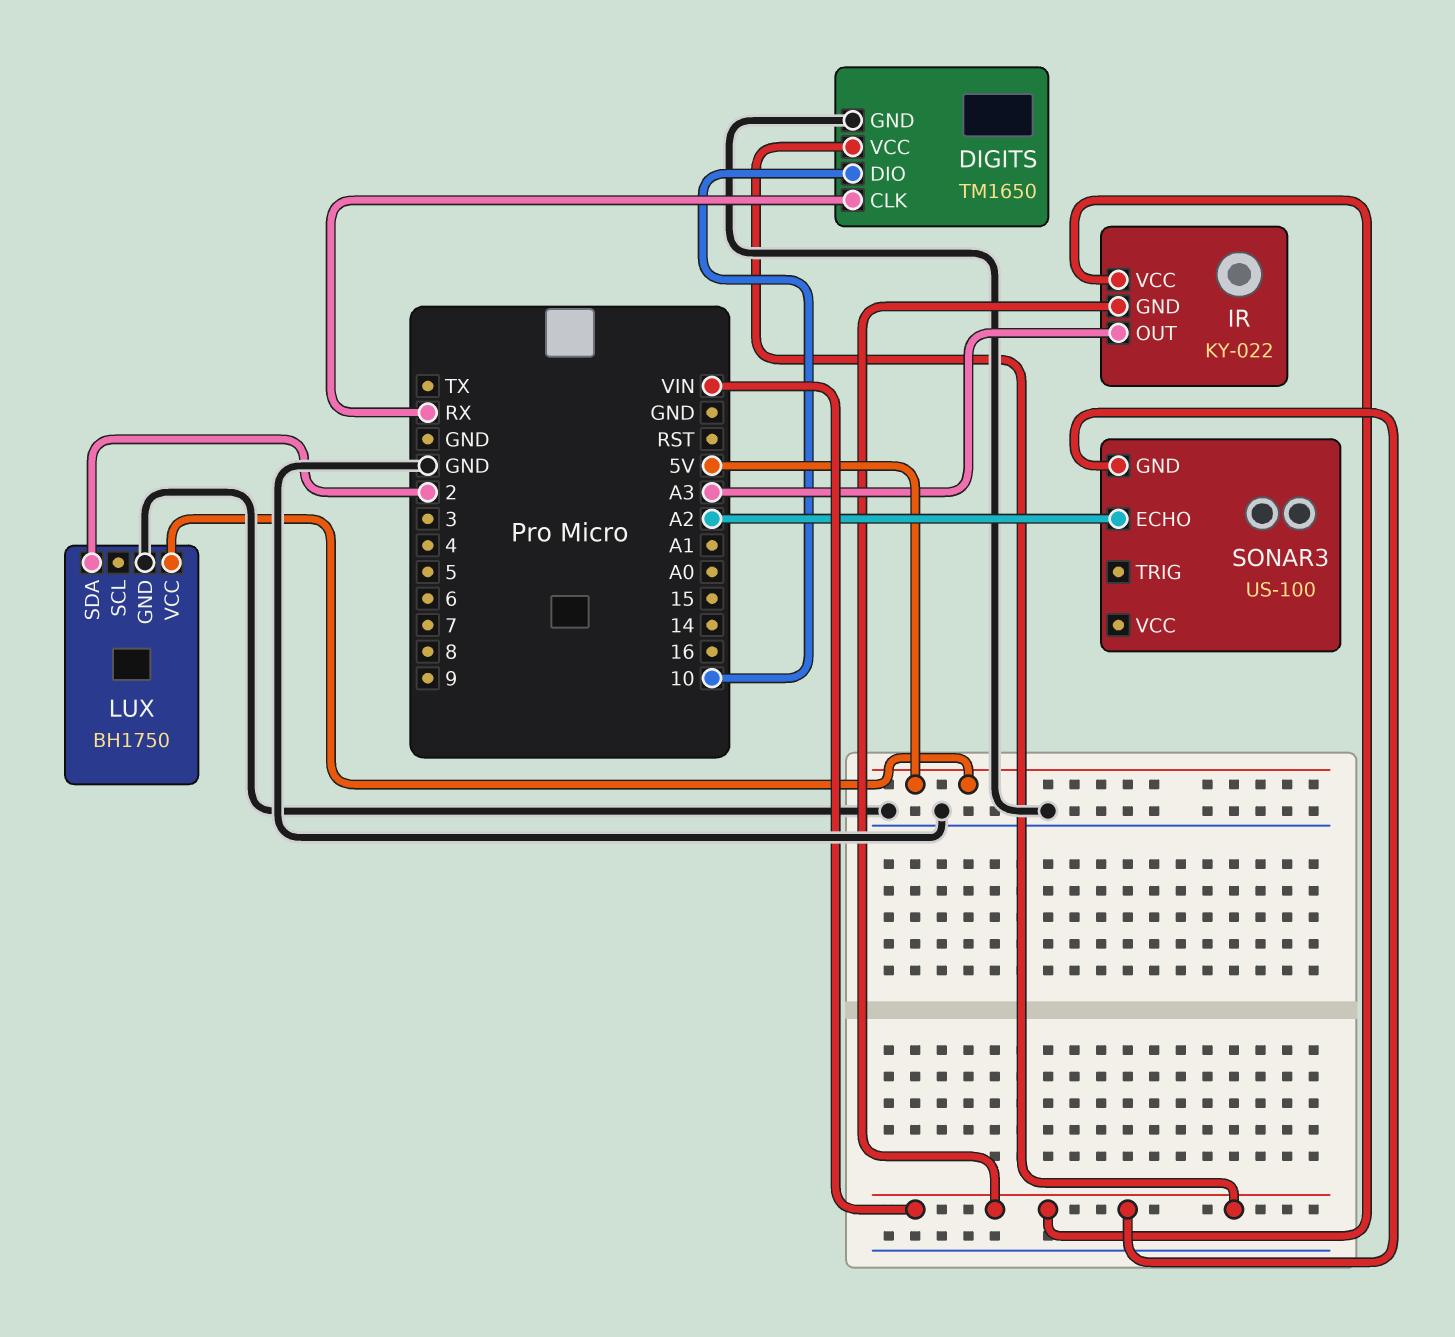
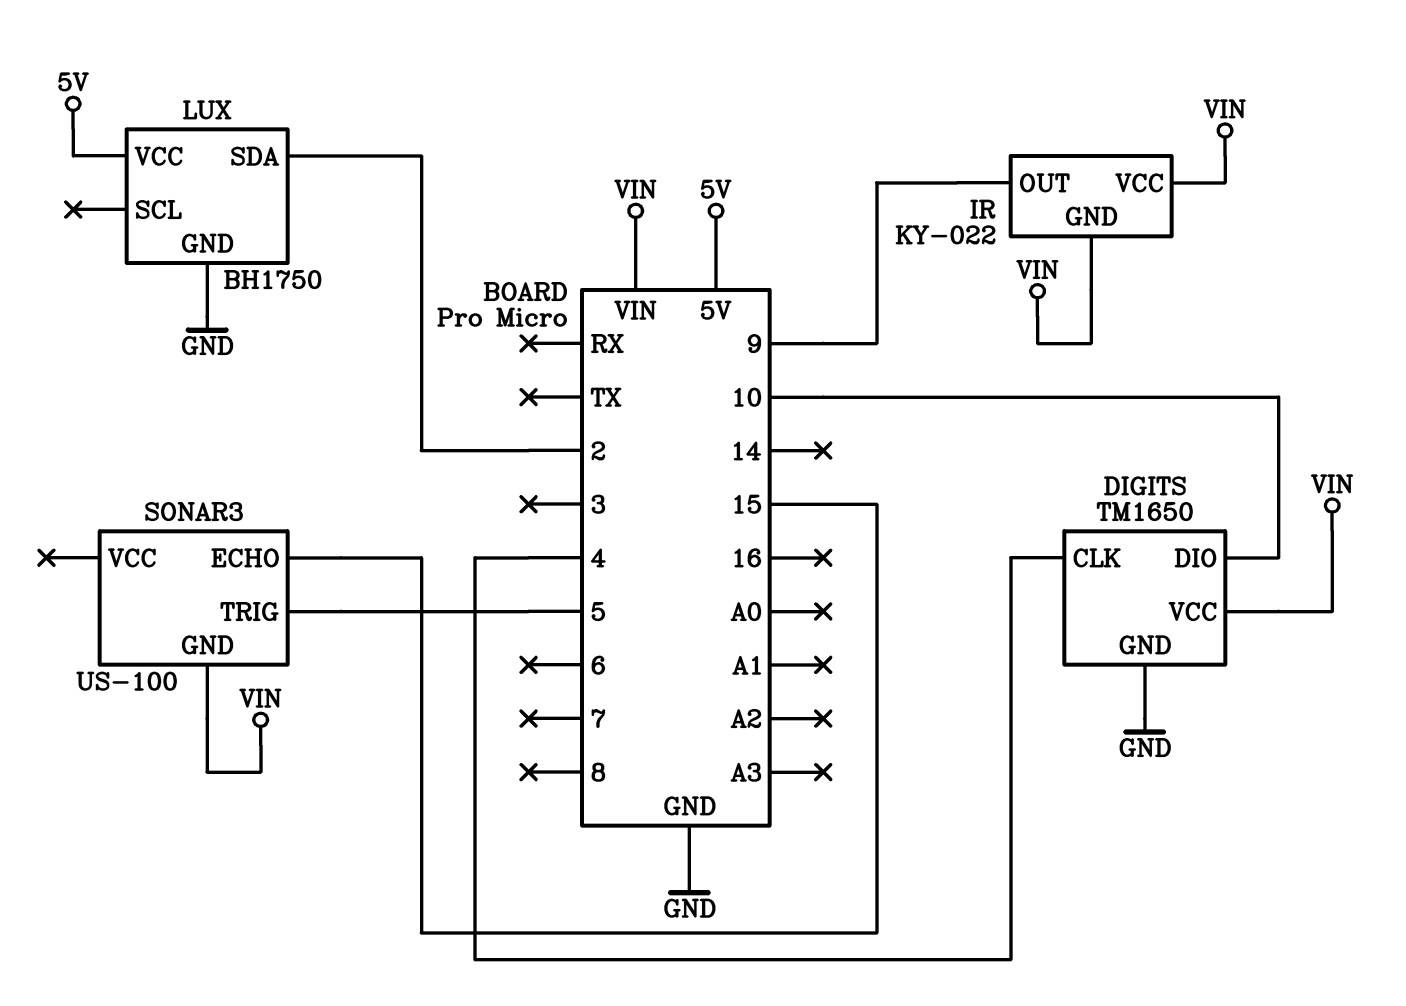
DIGITS pin CLK: RX -> 4
IR pin OUT: A3 -> 9
SONAR3 pin ECHO: A2 -> 15
SONAR3 pin TRIG: none -> 5

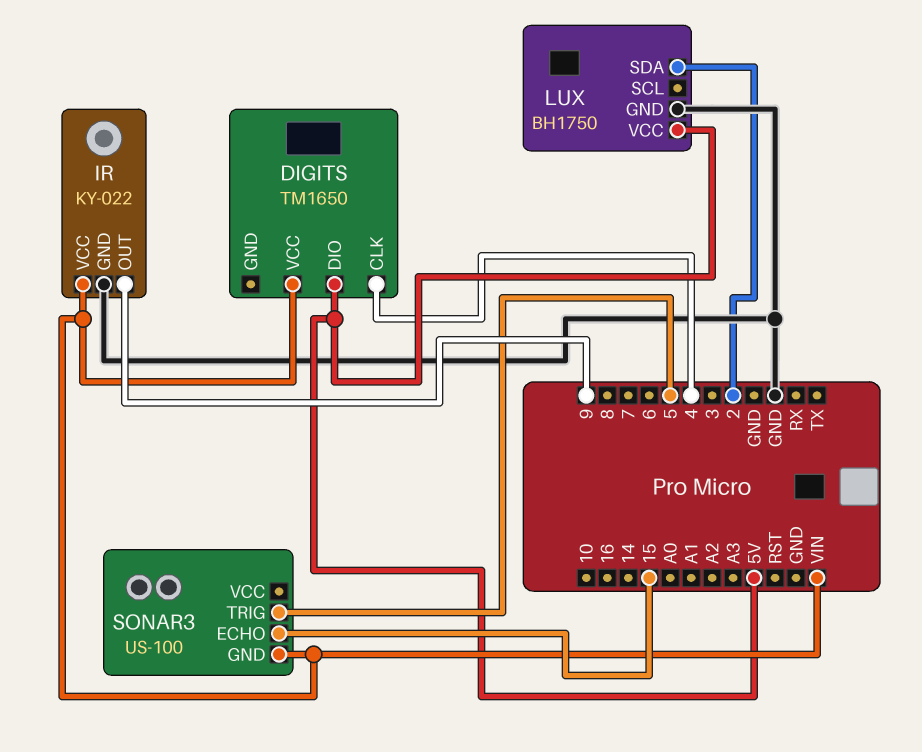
DIGITS pin DIO: 10 -> 5V
DIGITS pin GND: GND -> none
IR pin GND: VIN -> GND

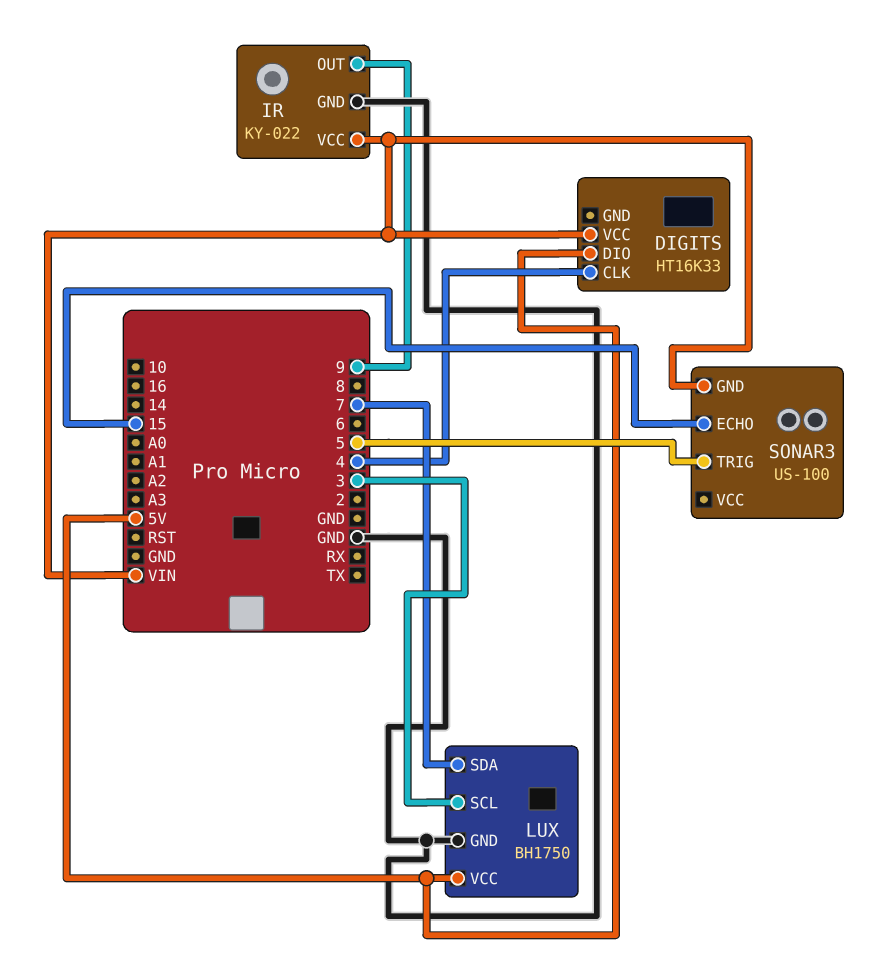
DIGITS: TM1650 -> HT16K33
LUX pin SCL: none -> 3
LUX pin SDA: 2 -> 7

